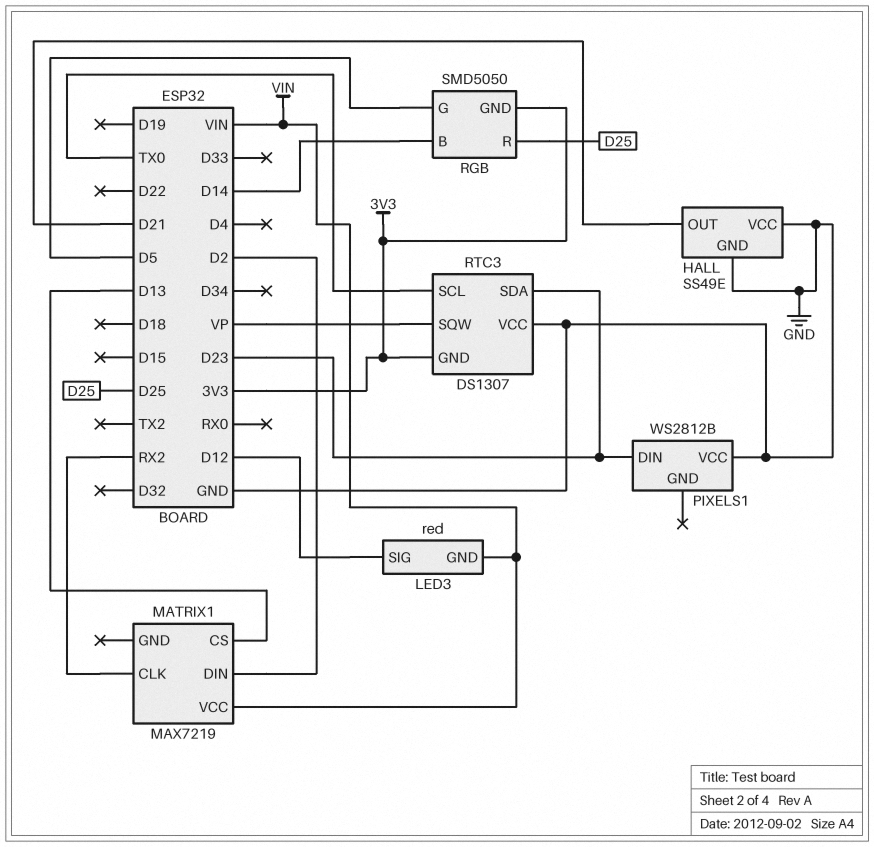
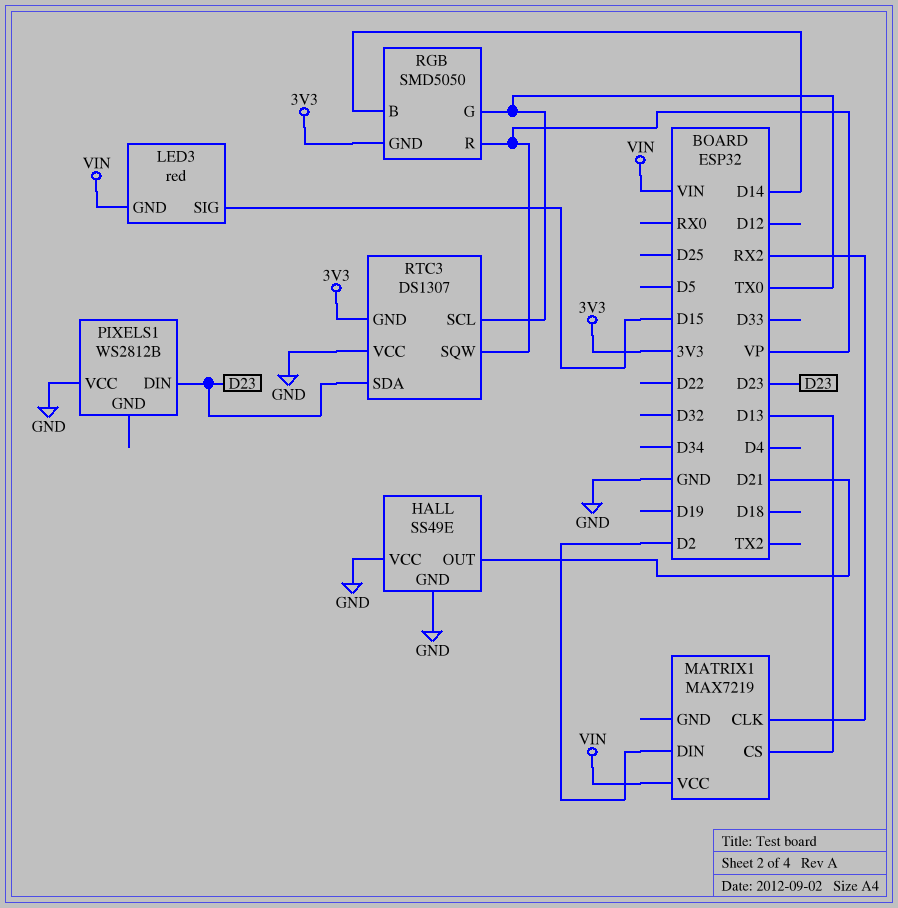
LED3 pin SIG: D12 -> D15
RGB pin G: D5 -> TX0
RGB pin R: D25 -> VP

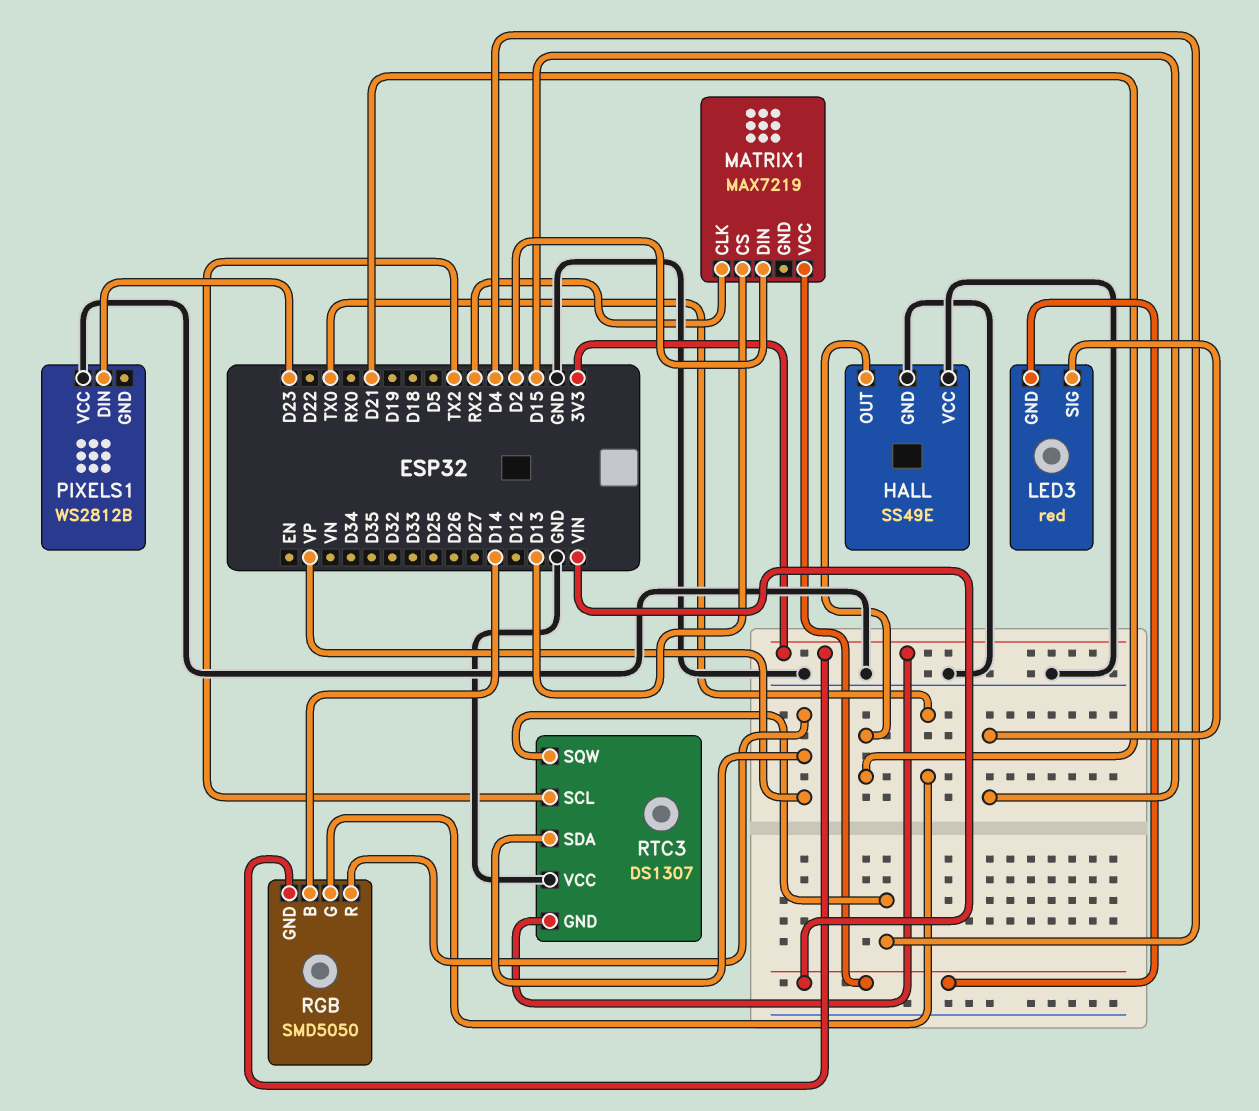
RTC3 pin SCL: TX0 -> TX2
RTC3 pin SDA: D23 -> VP
RTC3 pin SQW: VP -> D4

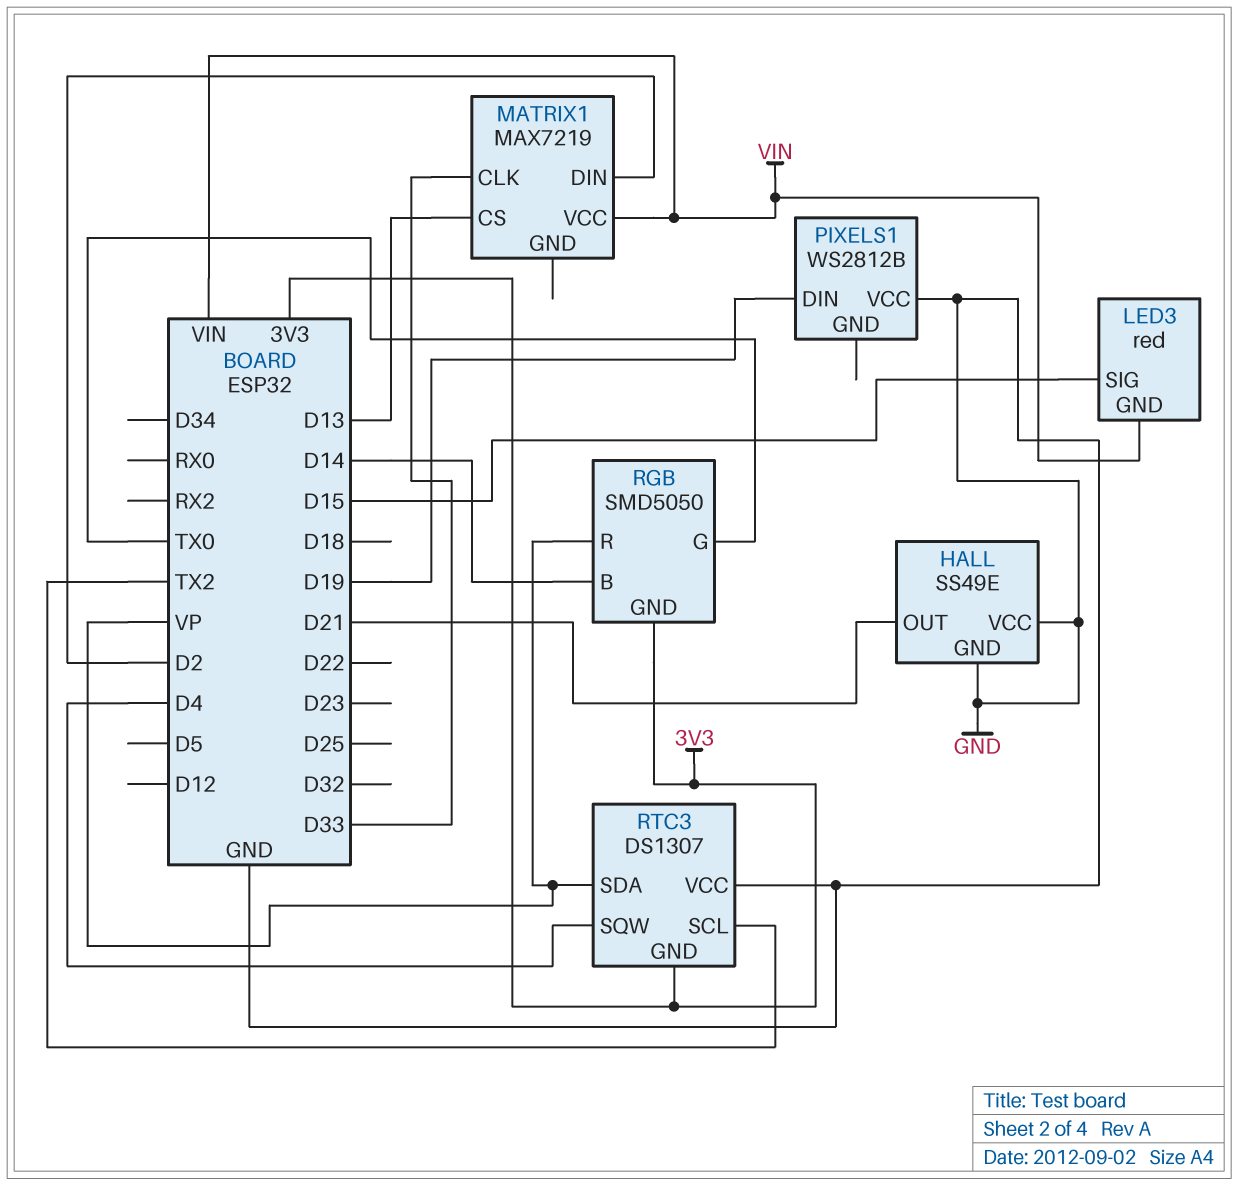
MATRIX1 pin CLK: RX2 -> D33
PIXELS1 pin DIN: D23 -> D19

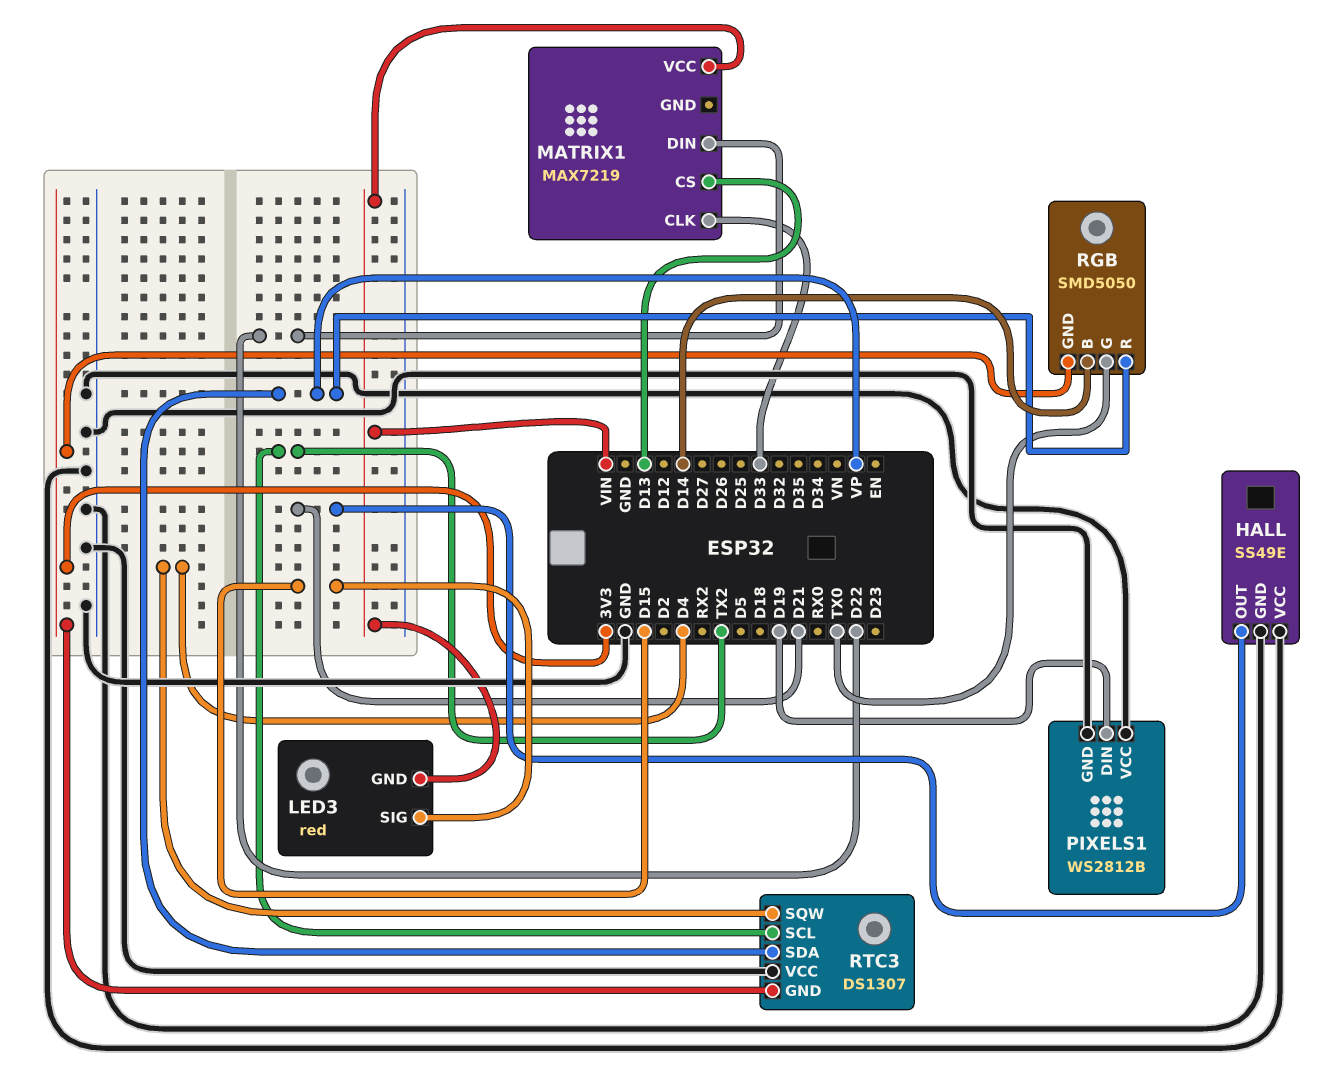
MATRIX1 pin DIN: D2 -> D22
PIXELS1 pin GND: none -> GND

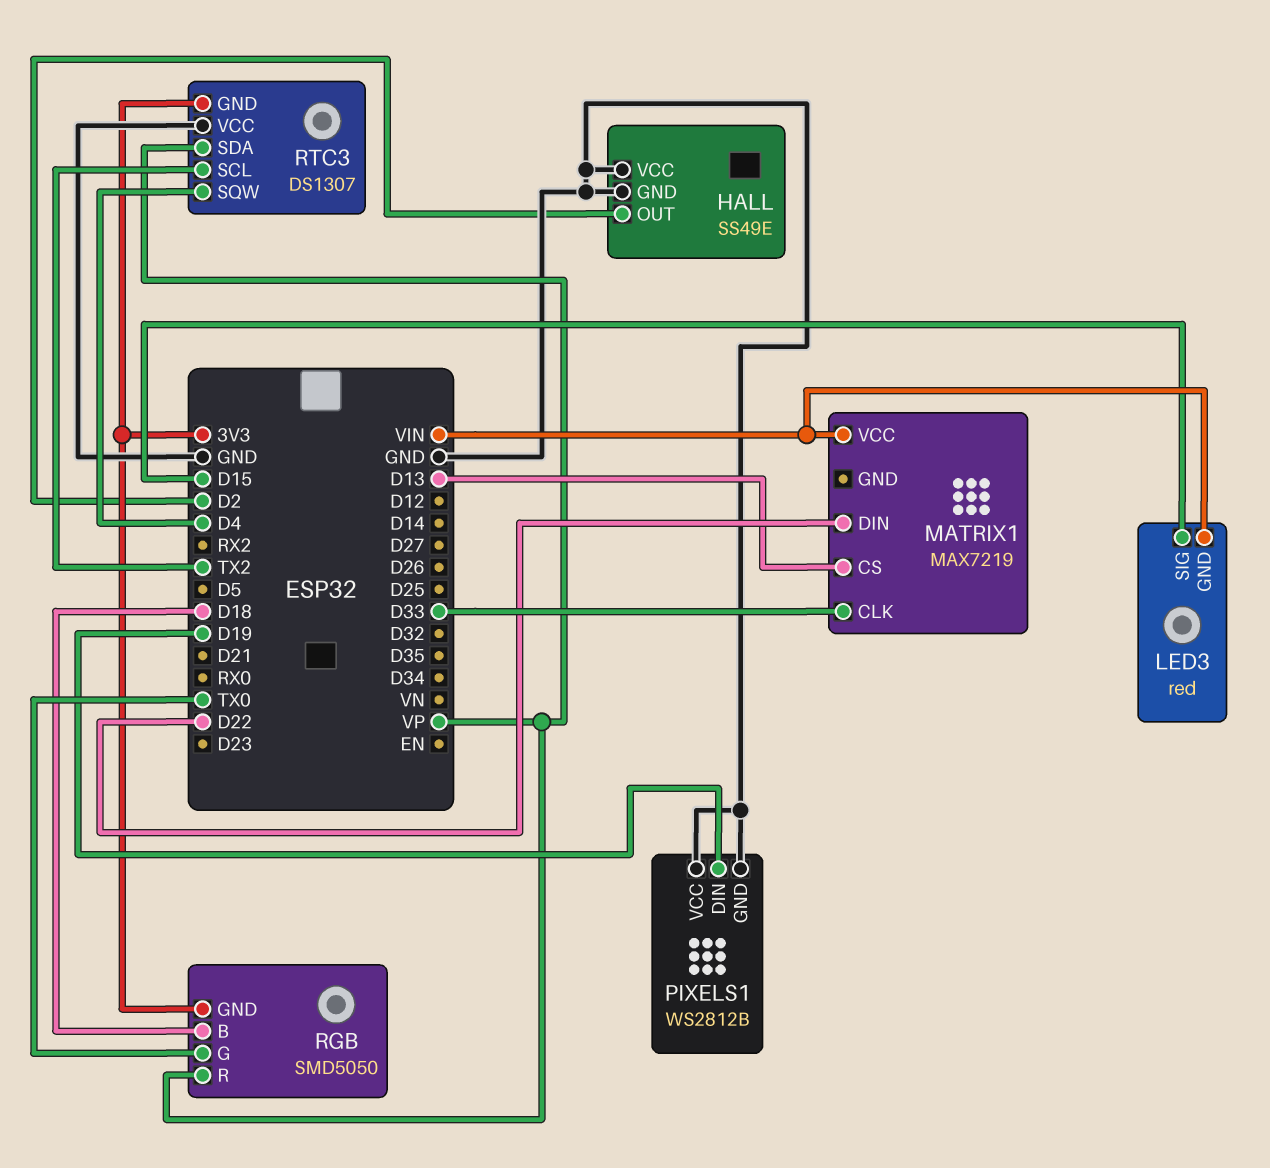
HALL pin OUT: D21 -> D2
RGB pin B: D14 -> D18

